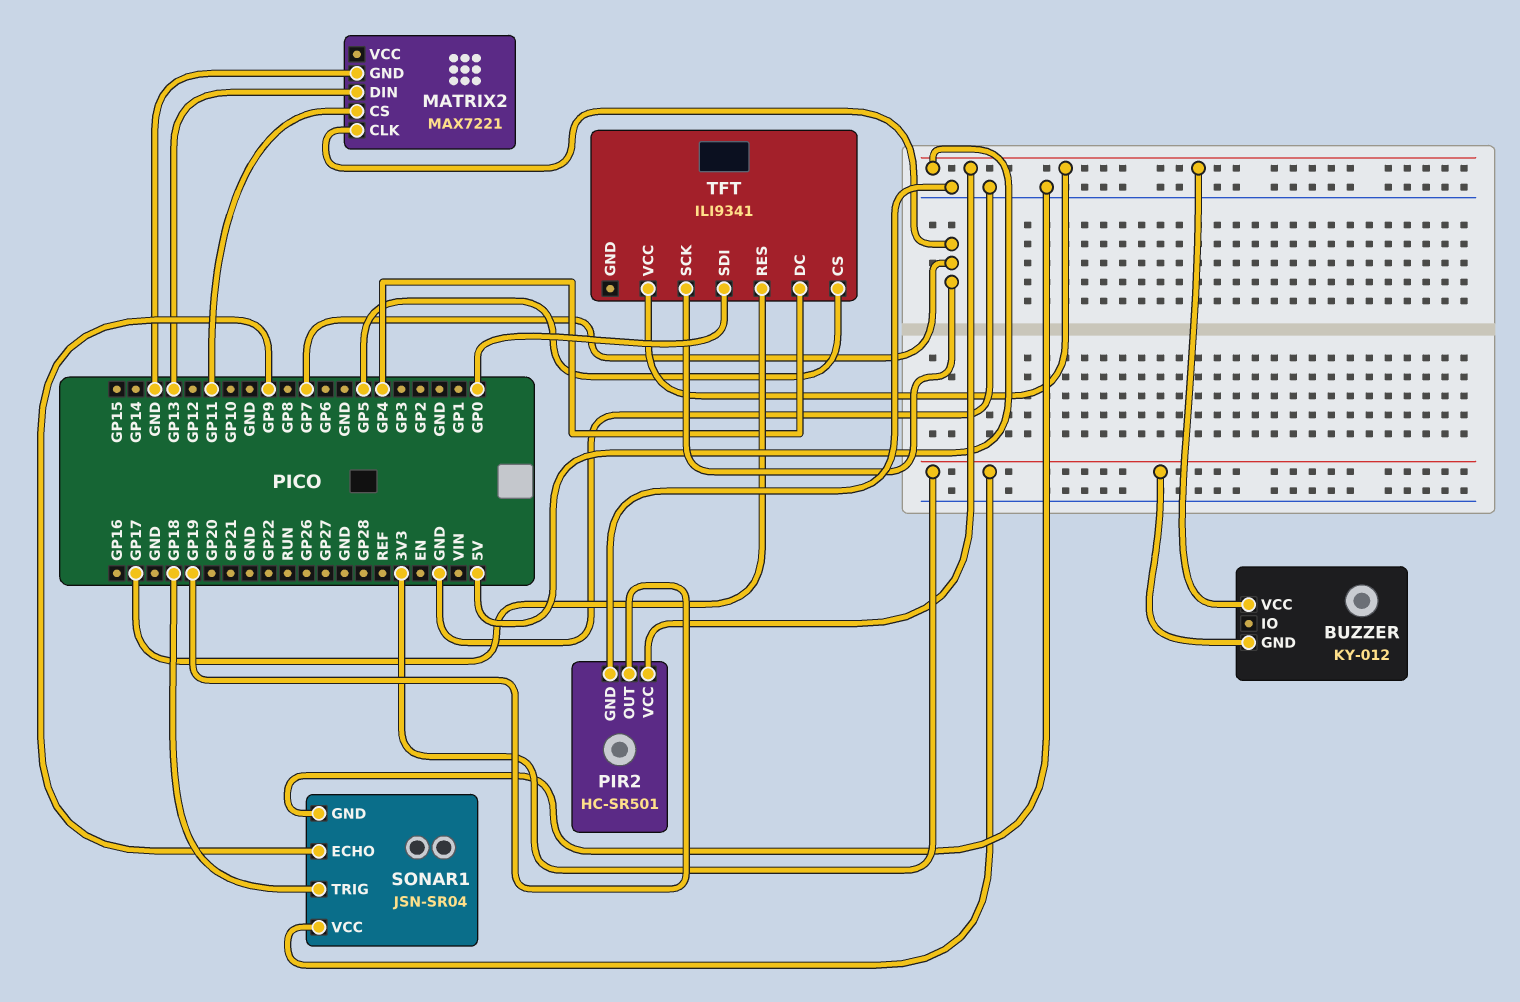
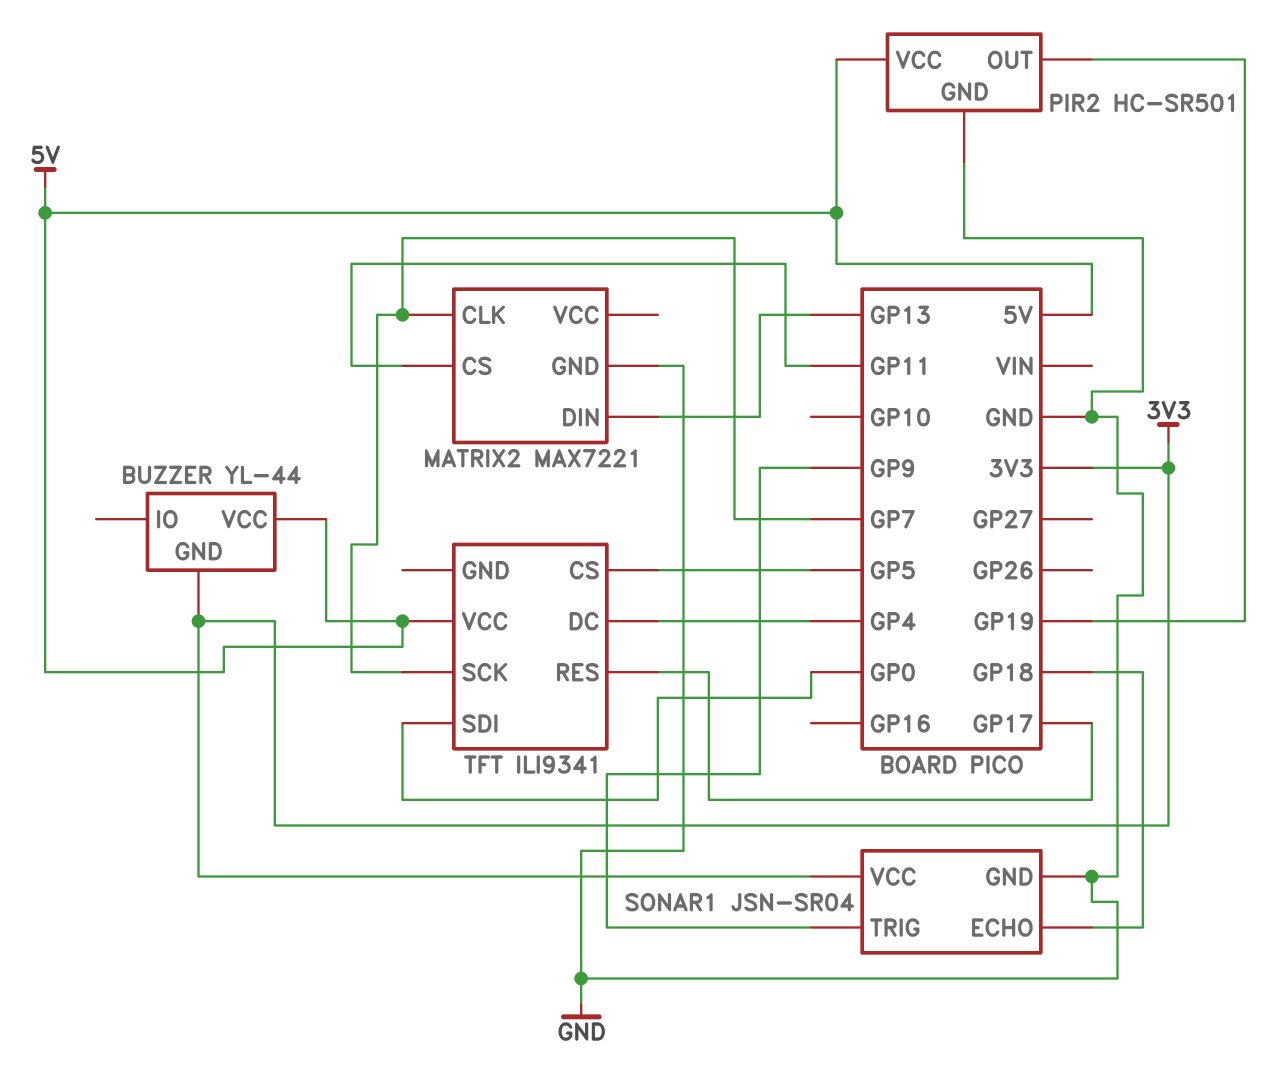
BUZZER: KY-012 -> YL-44
SONAR1 pin ECHO: GP9 -> GP18
SONAR1 pin TRIG: GP18 -> GP9

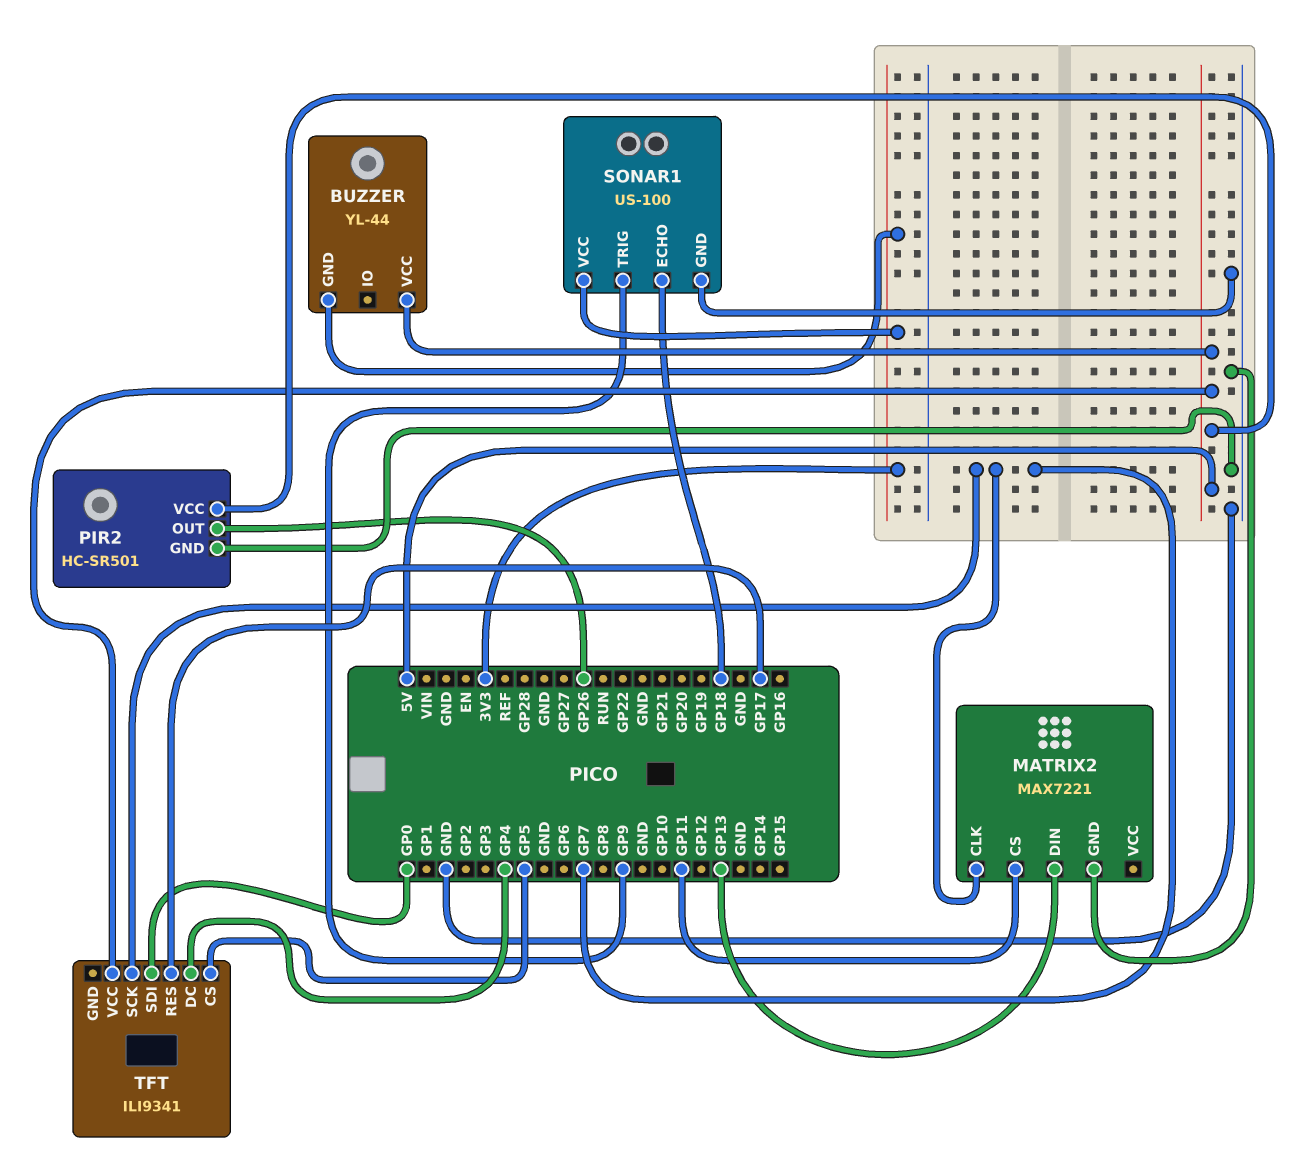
PIR2 pin OUT: GP19 -> GP26
SONAR1: JSN-SR04 -> US-100

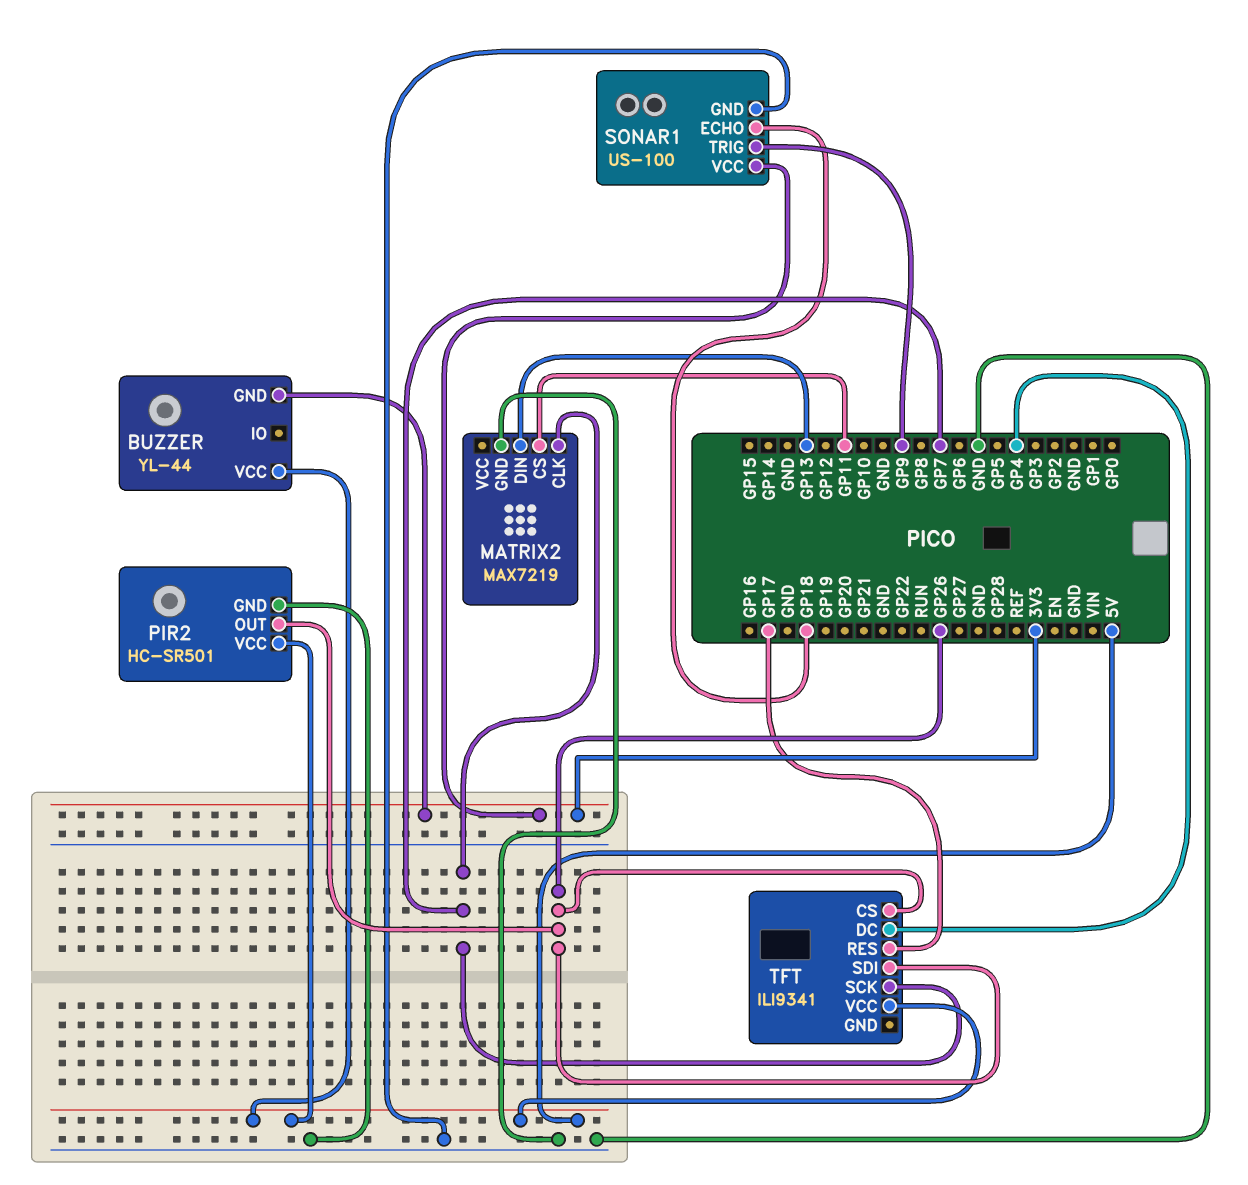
MATRIX2: MAX7221 -> MAX7219
TFT pin CS: GP5 -> GP26
TFT pin SDI: GP0 -> GP26

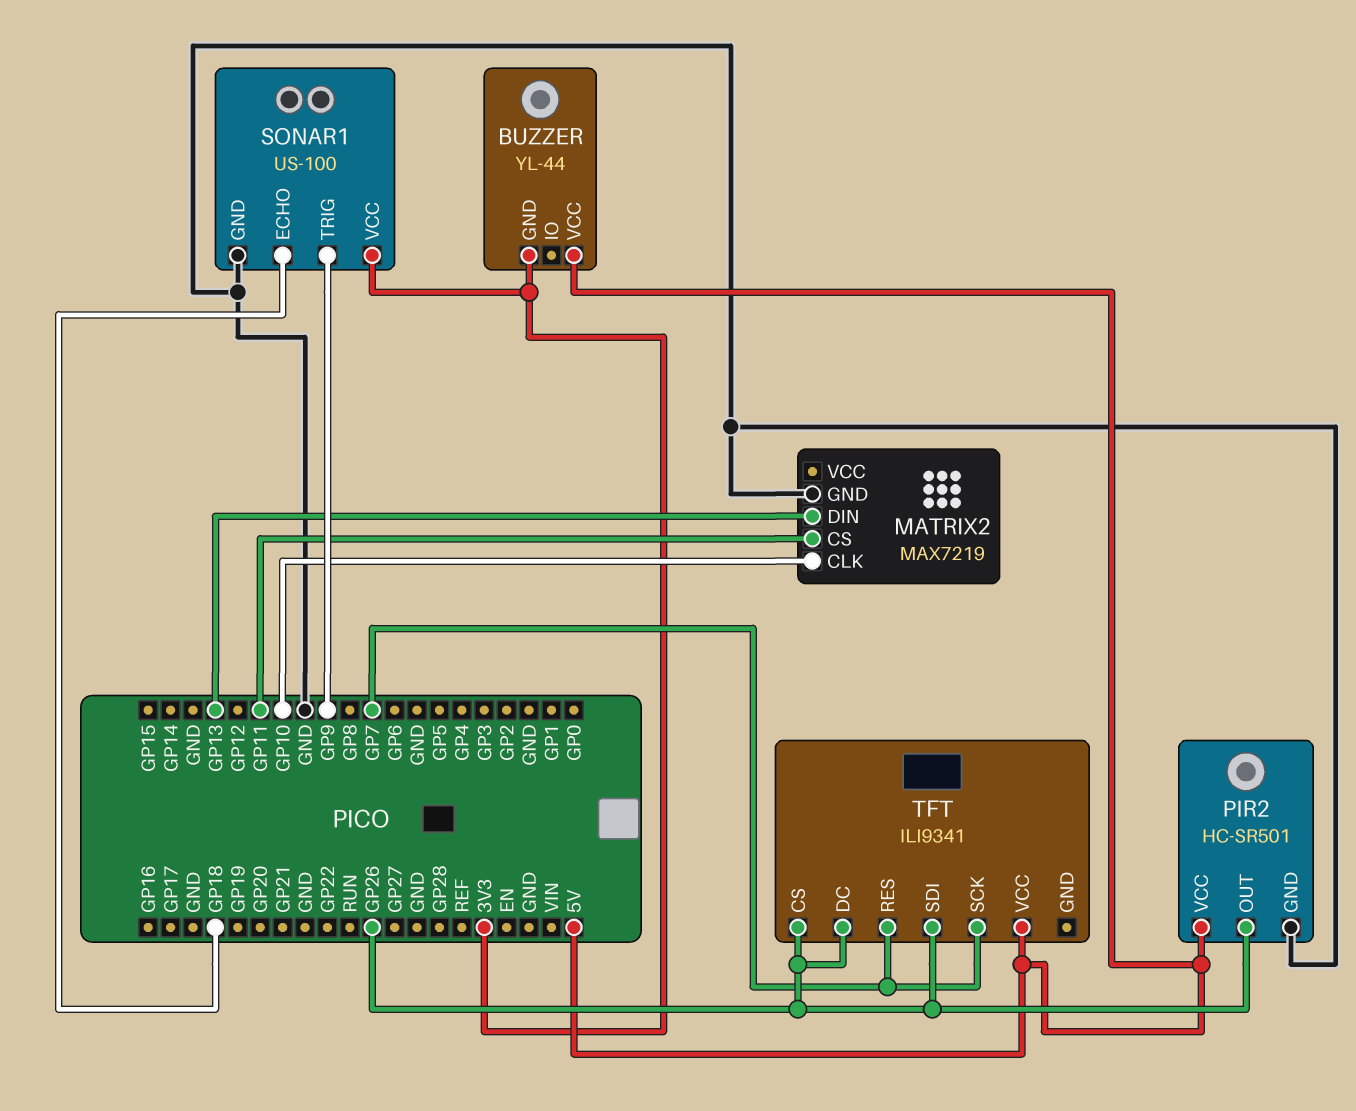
MATRIX2 pin CLK: GP7 -> GP10
TFT pin DC: GP4 -> GP26
TFT pin RES: GP17 -> GP7

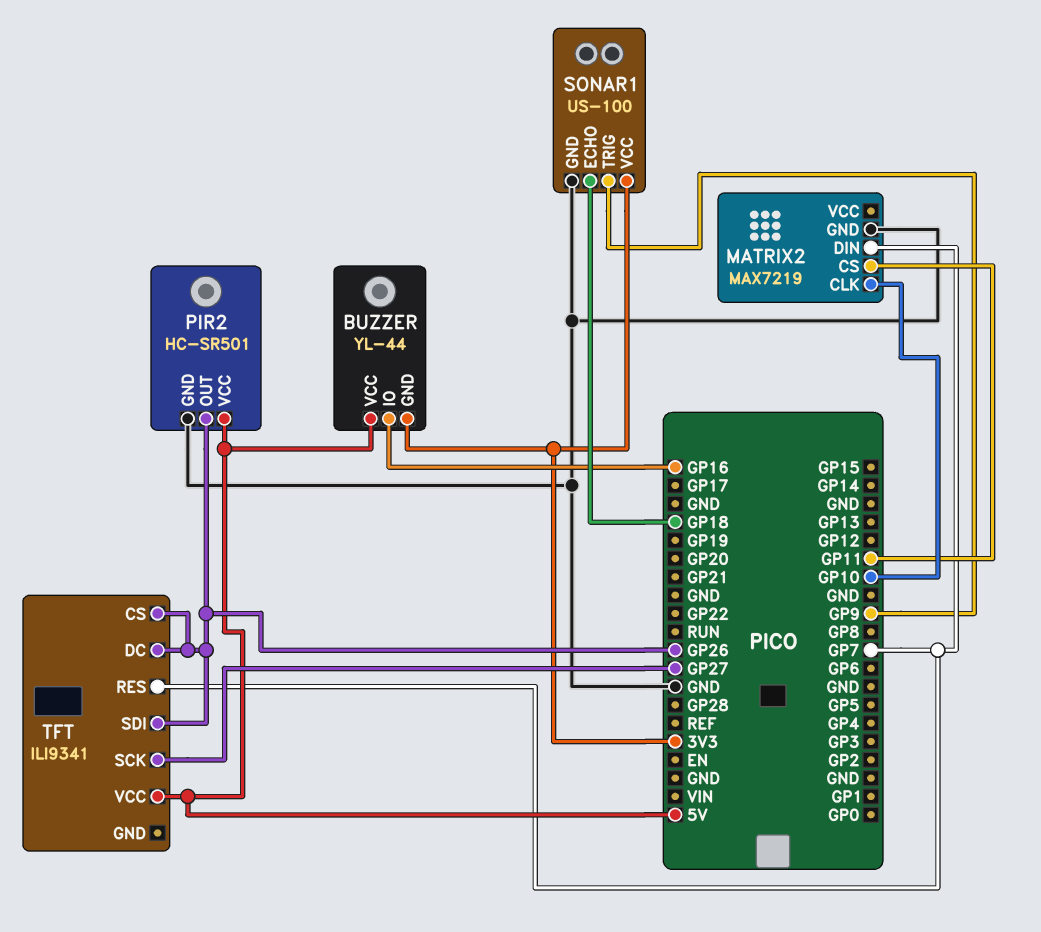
BUZZER pin IO: none -> GP16
MATRIX2 pin DIN: GP13 -> GP7
TFT pin SCK: GP7 -> GP27

